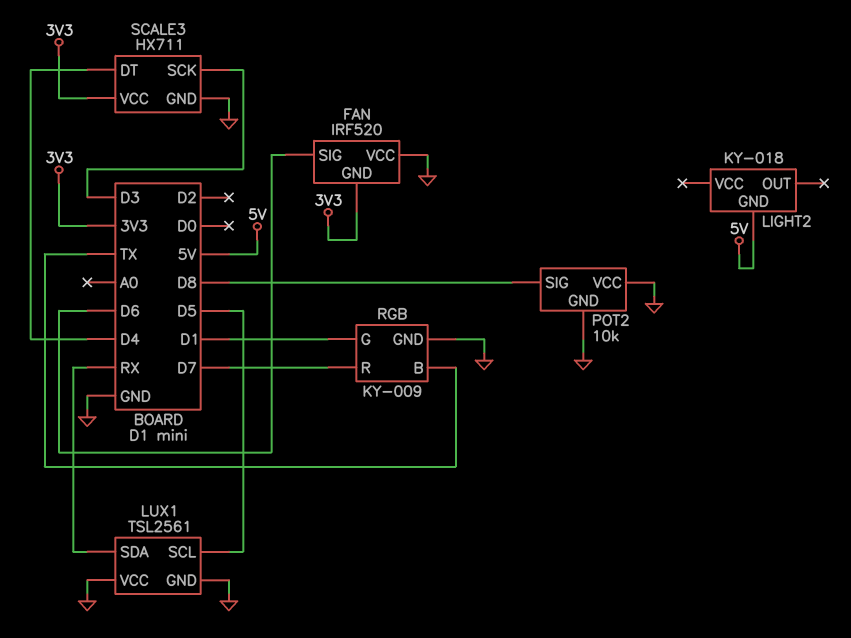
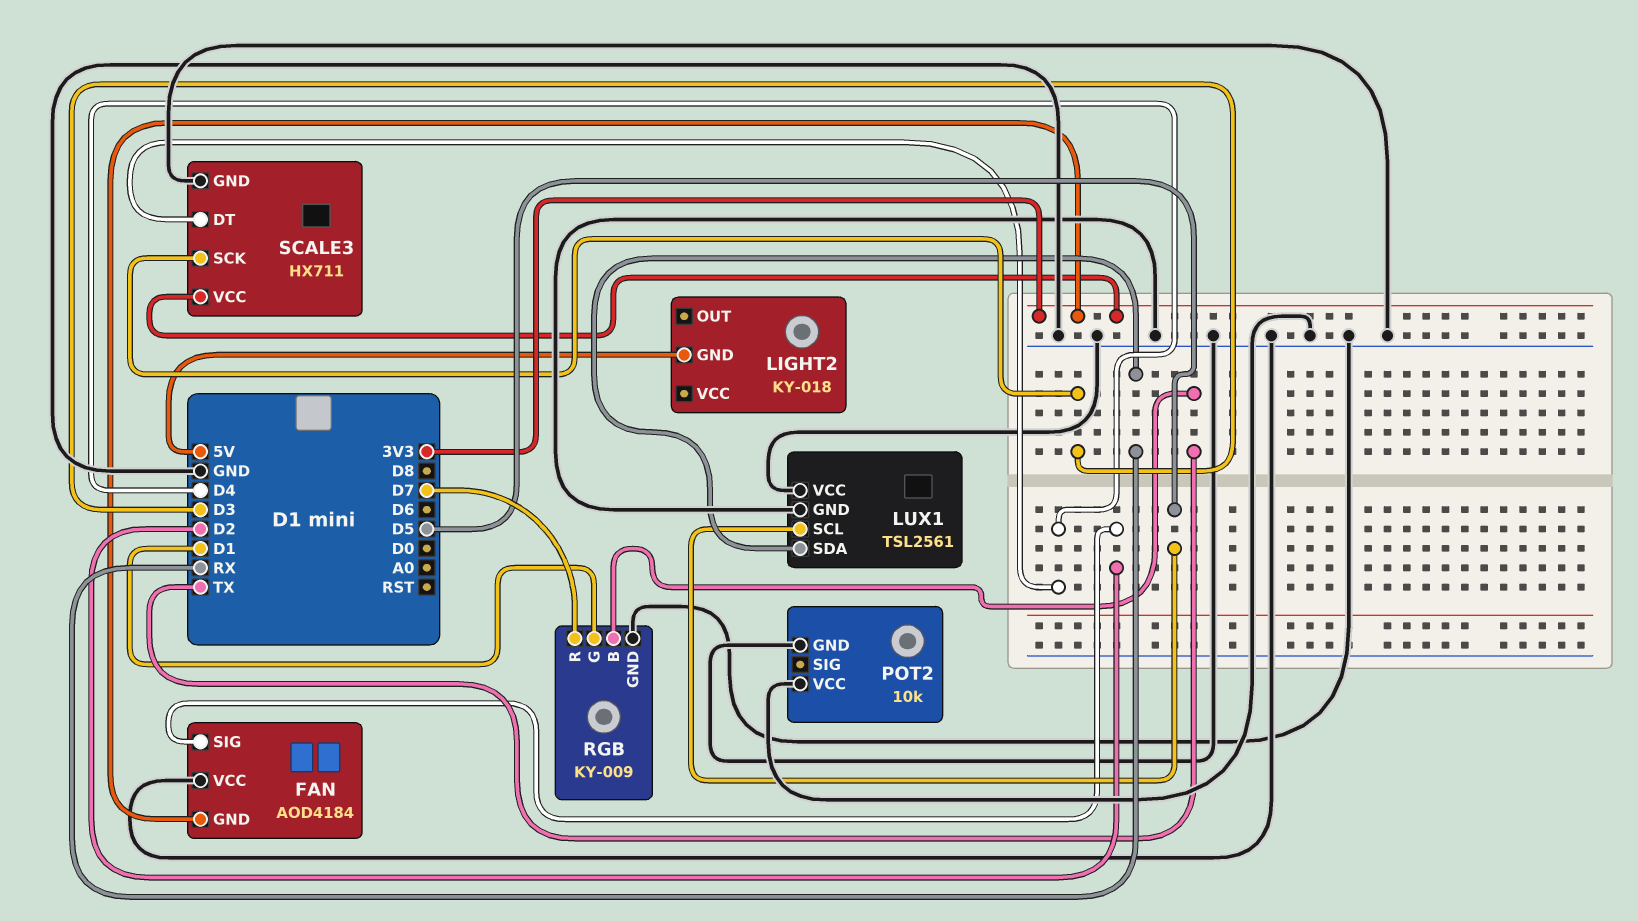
FAN: IRF520 -> AOD4184
FAN pin SIG: D6 -> D2
POT2 pin SIG: D8 -> none

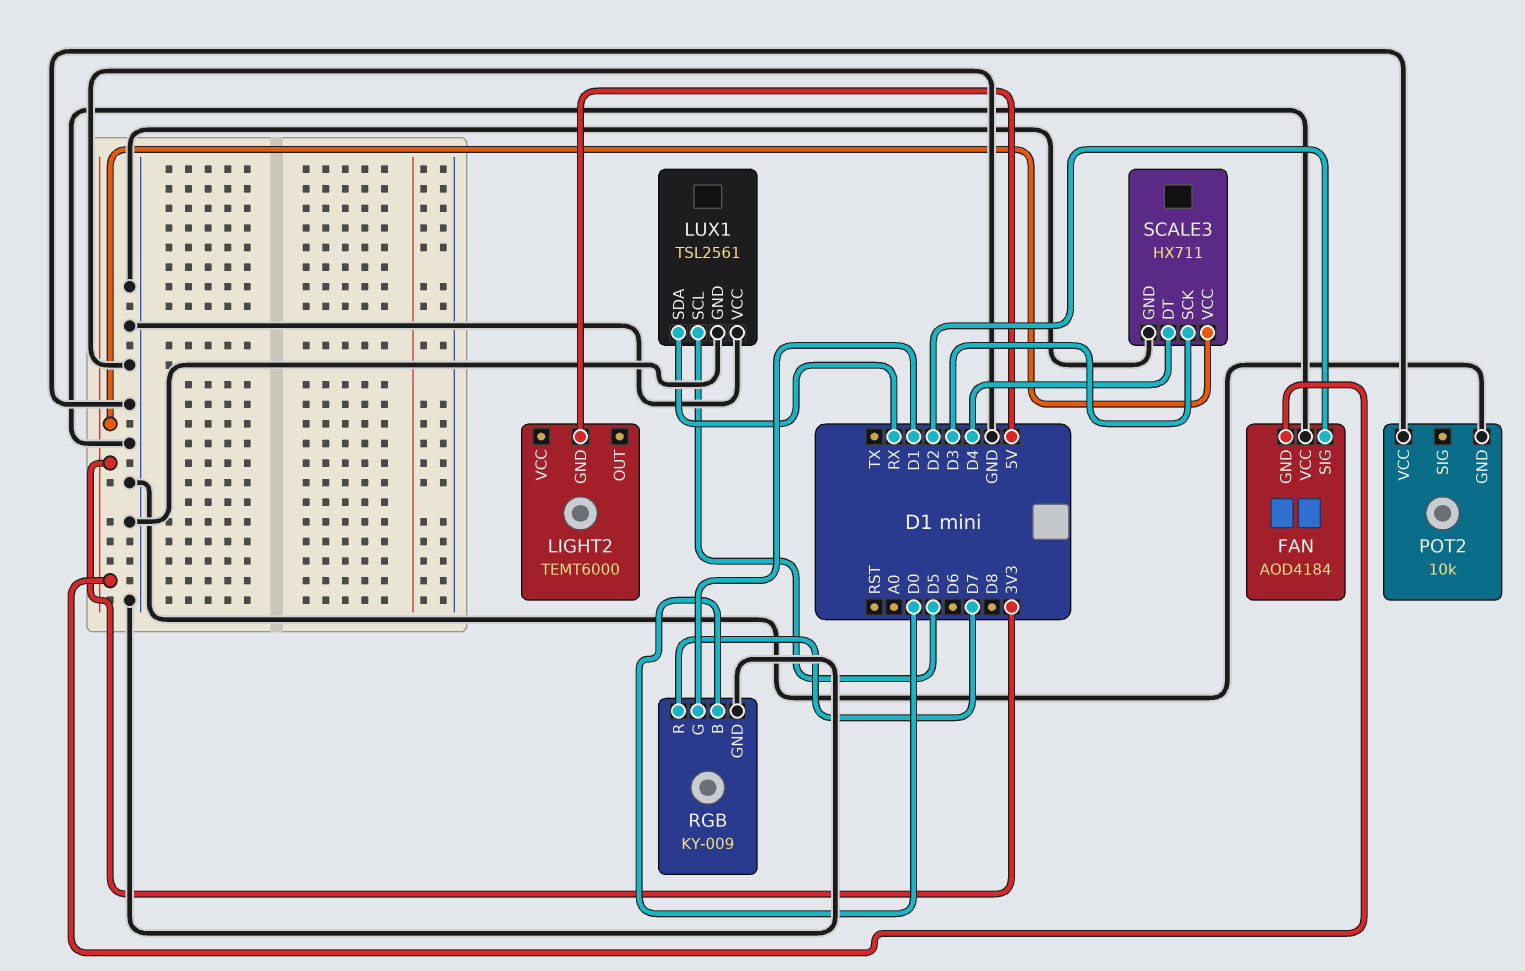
LIGHT2: KY-018 -> TEMT6000
RGB pin B: TX -> D0

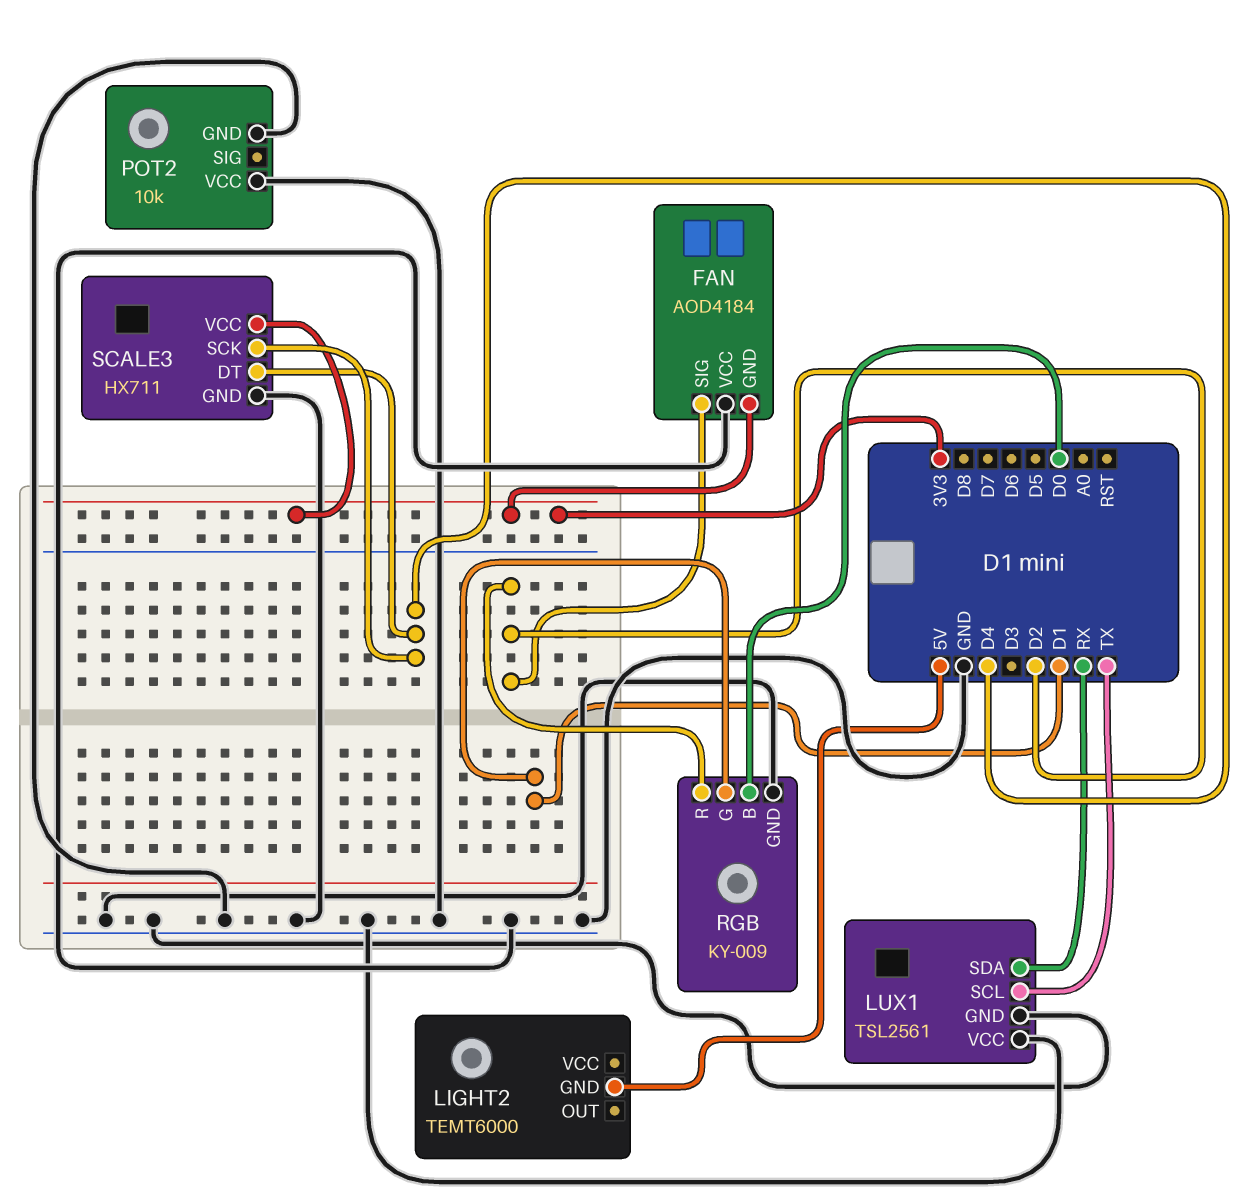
LUX1 pin SCL: D5 -> TX
RGB pin R: D7 -> D2
SCALE3 pin SCK: D3 -> D4

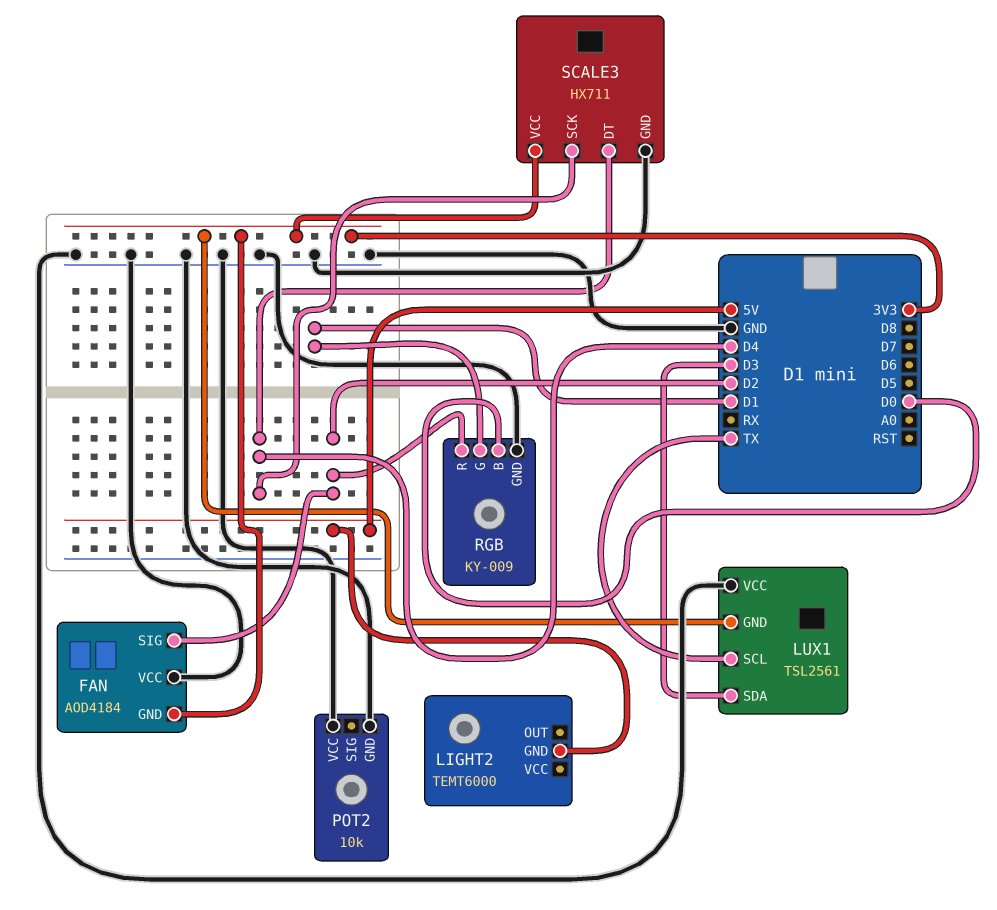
LUX1 pin GND: GND -> 3V3
LUX1 pin SDA: RX -> D3

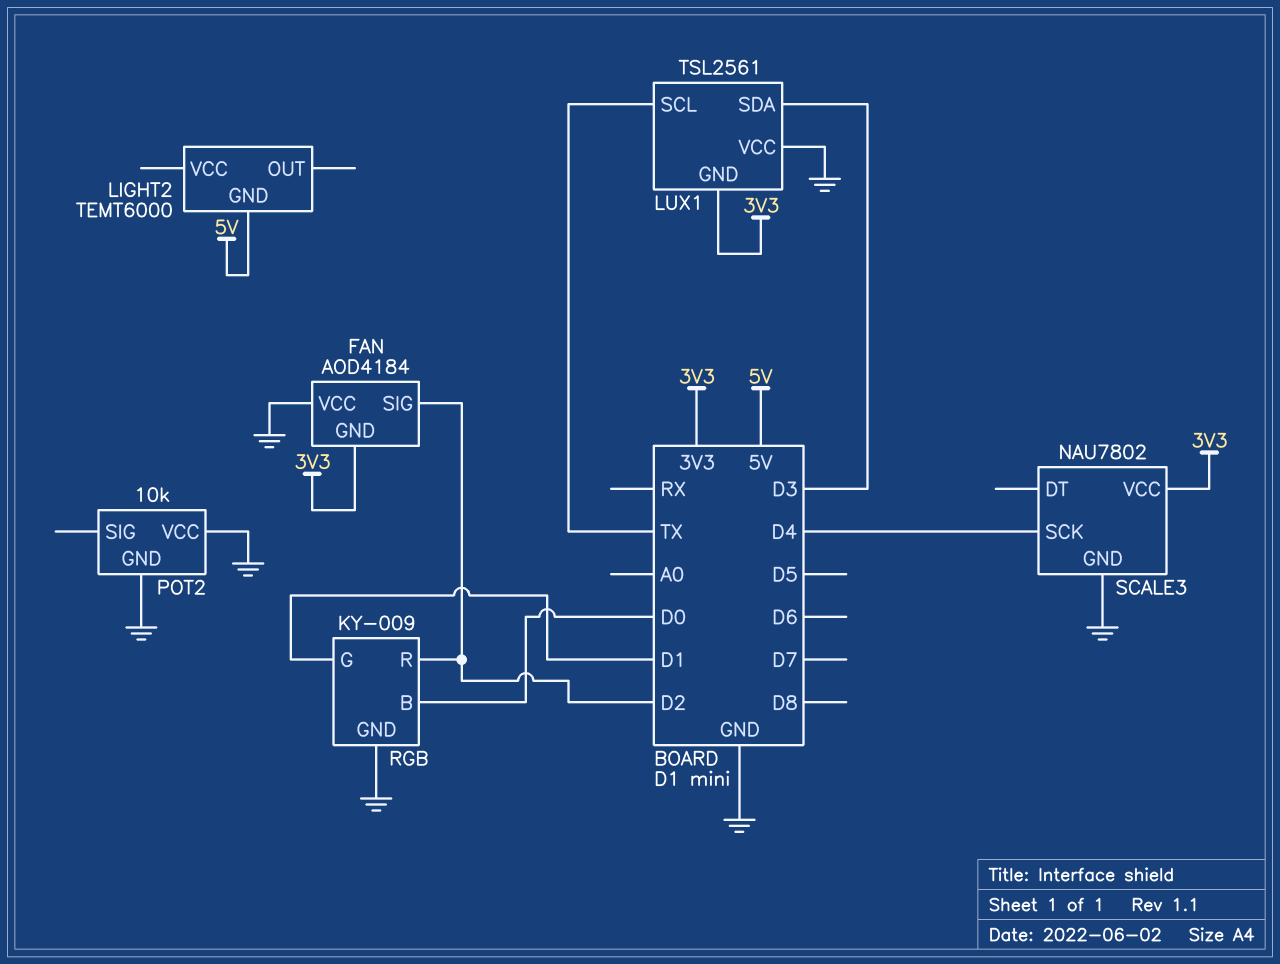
SCALE3: HX711 -> NAU7802
SCALE3 pin DT: D4 -> none

